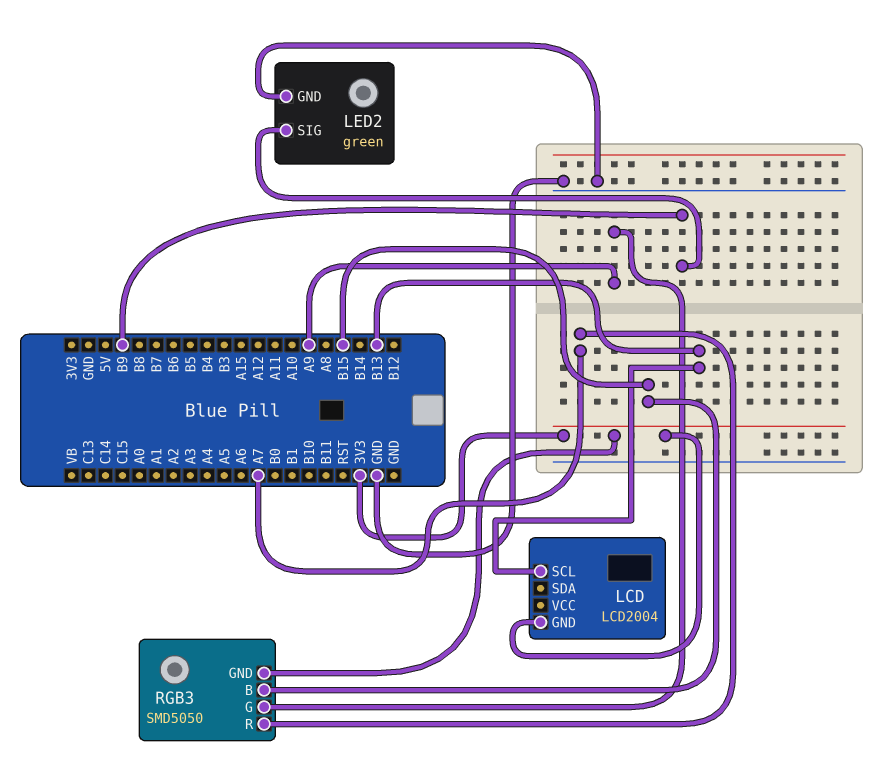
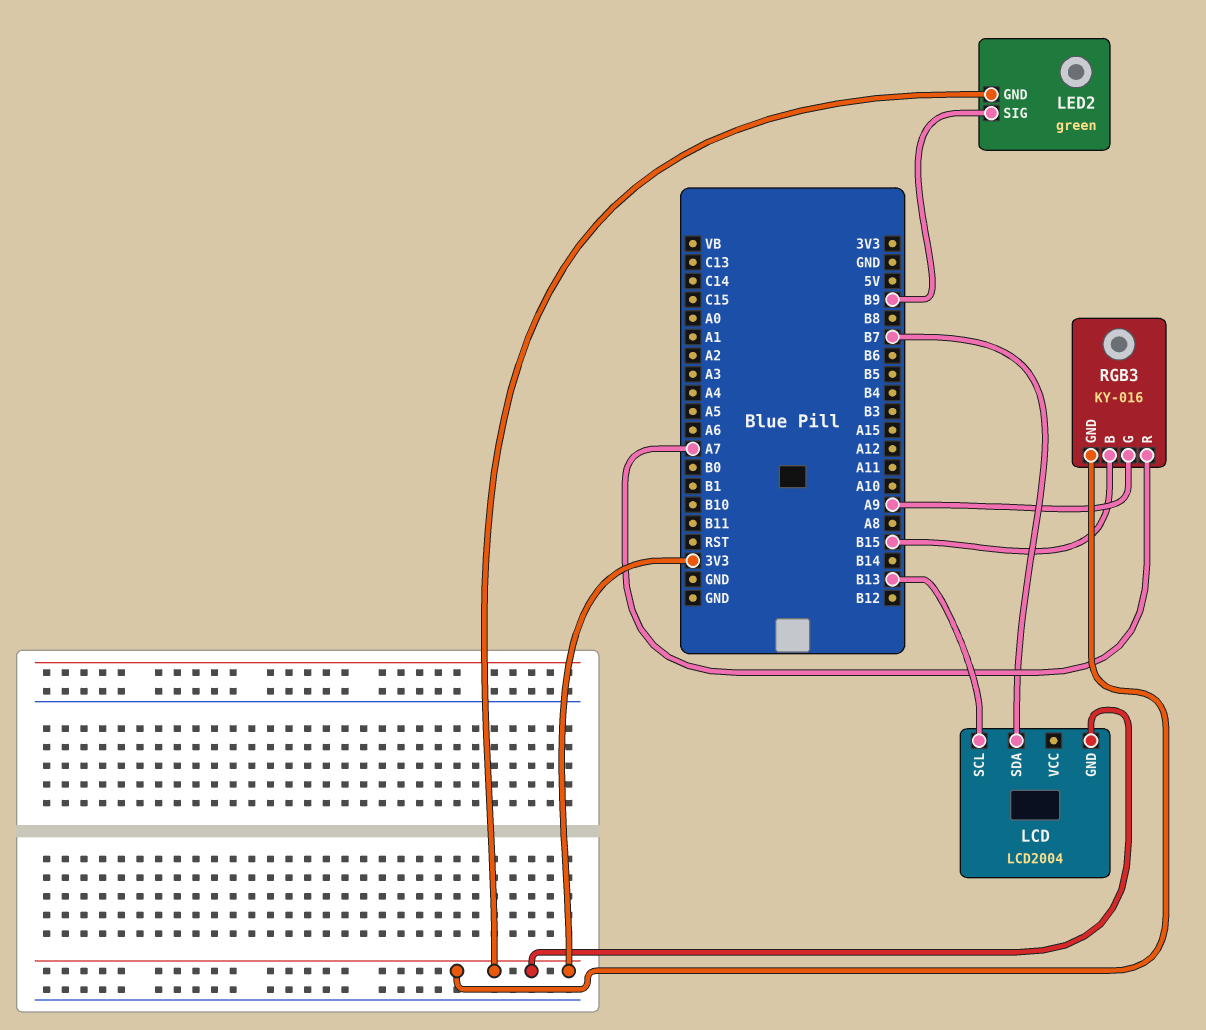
LCD pin SDA: none -> B7
LED2 pin GND: GND -> 3V3
RGB3: SMD5050 -> KY-016

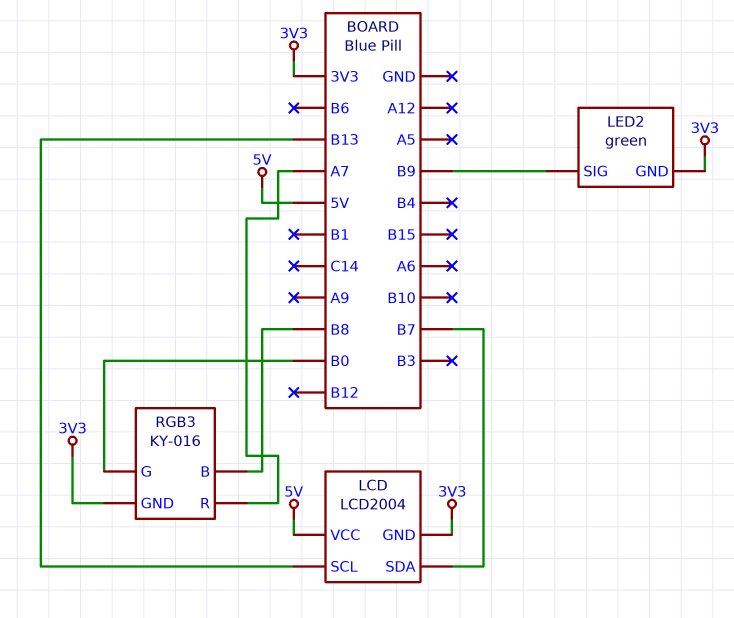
LCD pin VCC: none -> 5V
RGB3 pin B: B15 -> B8
RGB3 pin G: A9 -> B0

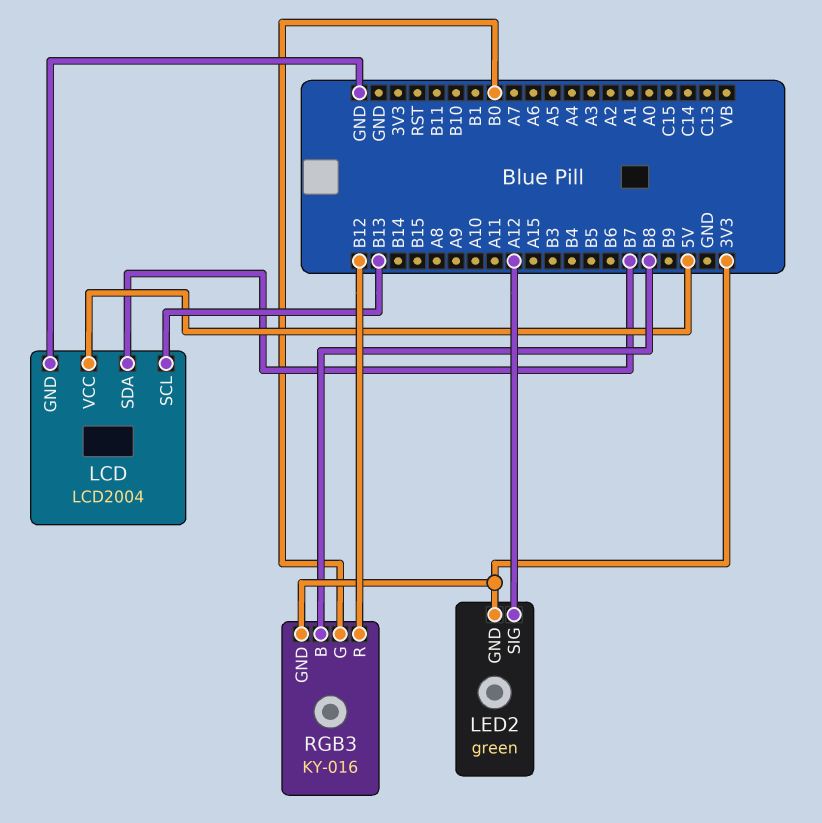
LCD pin GND: 3V3 -> GND
LED2 pin SIG: B9 -> A12
RGB3 pin R: A7 -> B12

